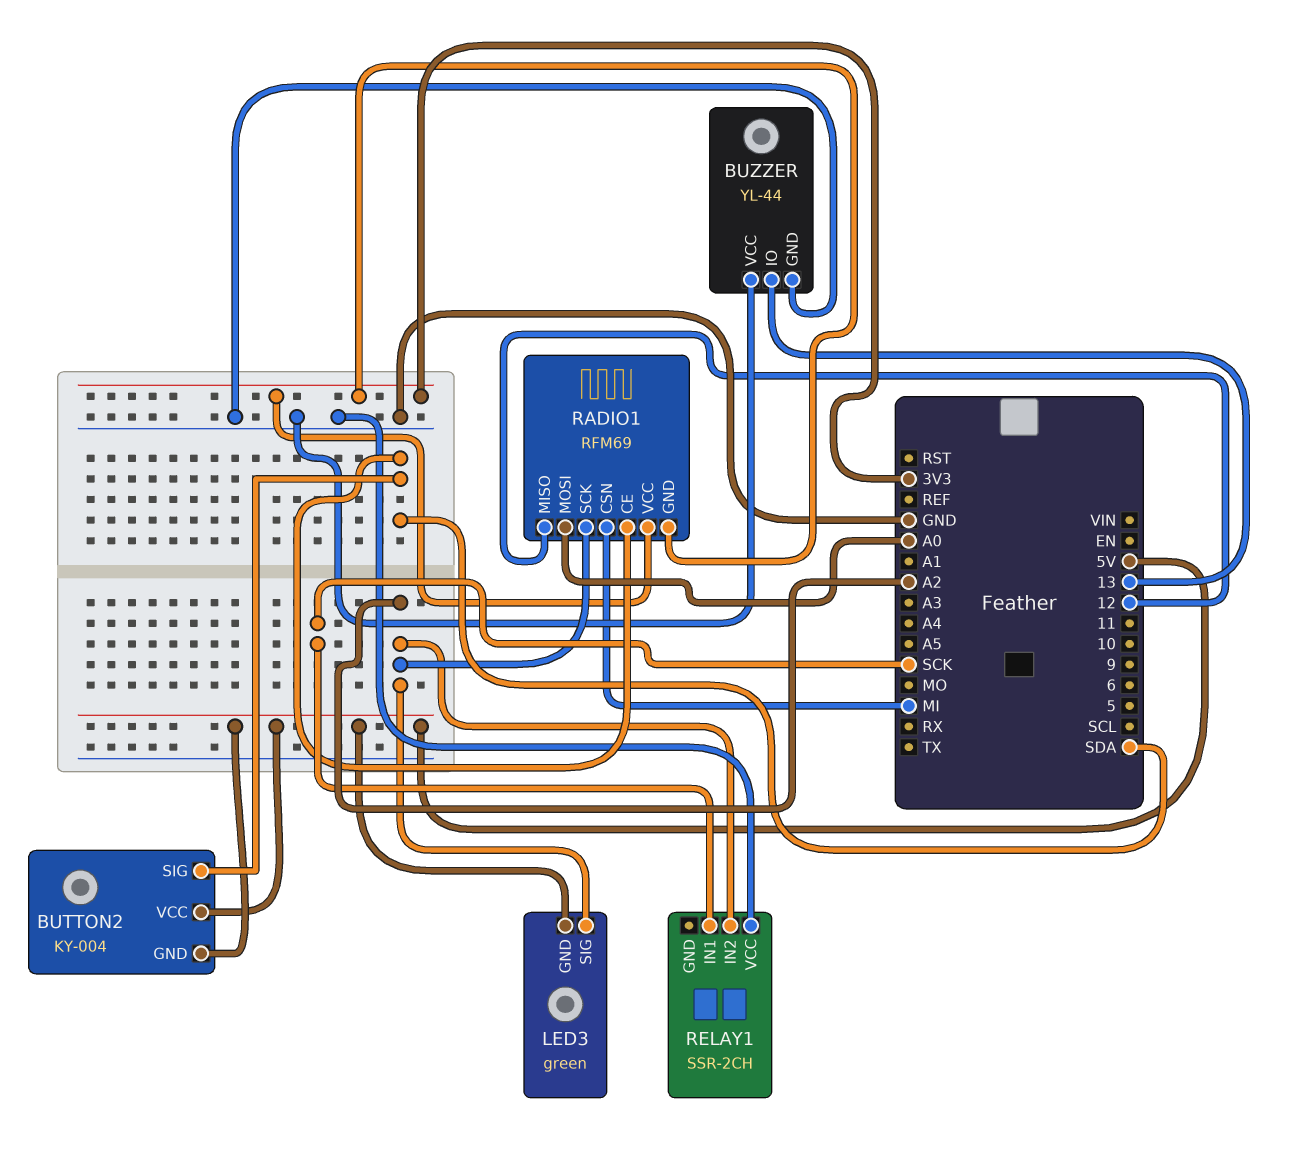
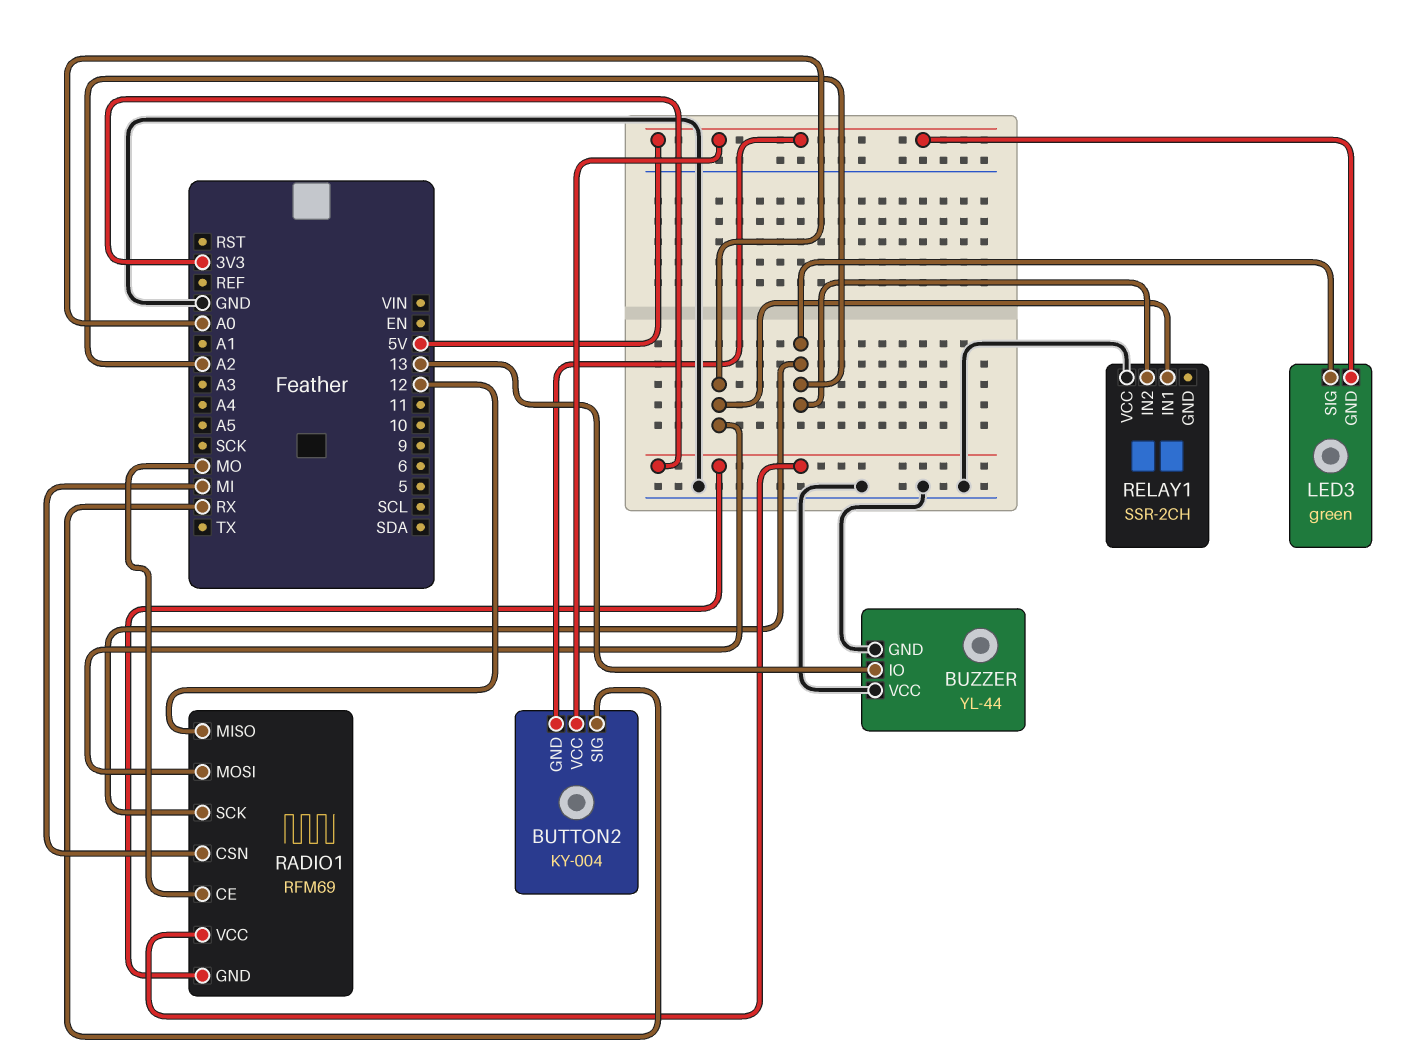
BUTTON2 pin SIG: SDA -> RX
RADIO1 pin CE: SDA -> MO
RELAY1 pin IN1: SCK -> A0

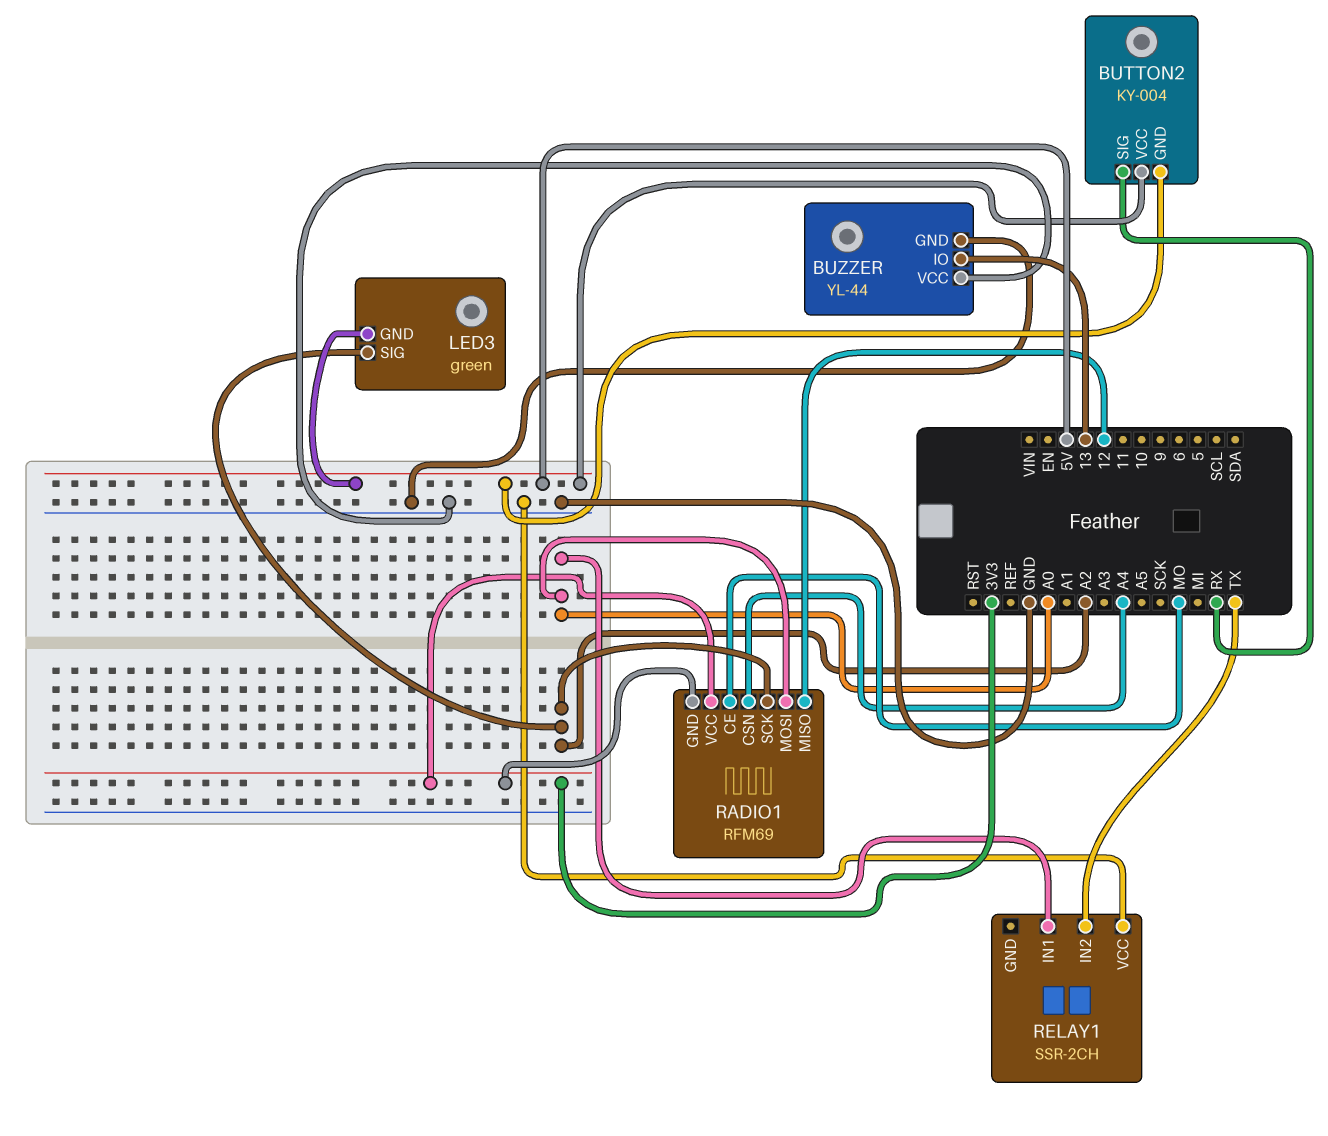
RADIO1 pin CSN: MI -> A4
RELAY1 pin IN2: A2 -> TX

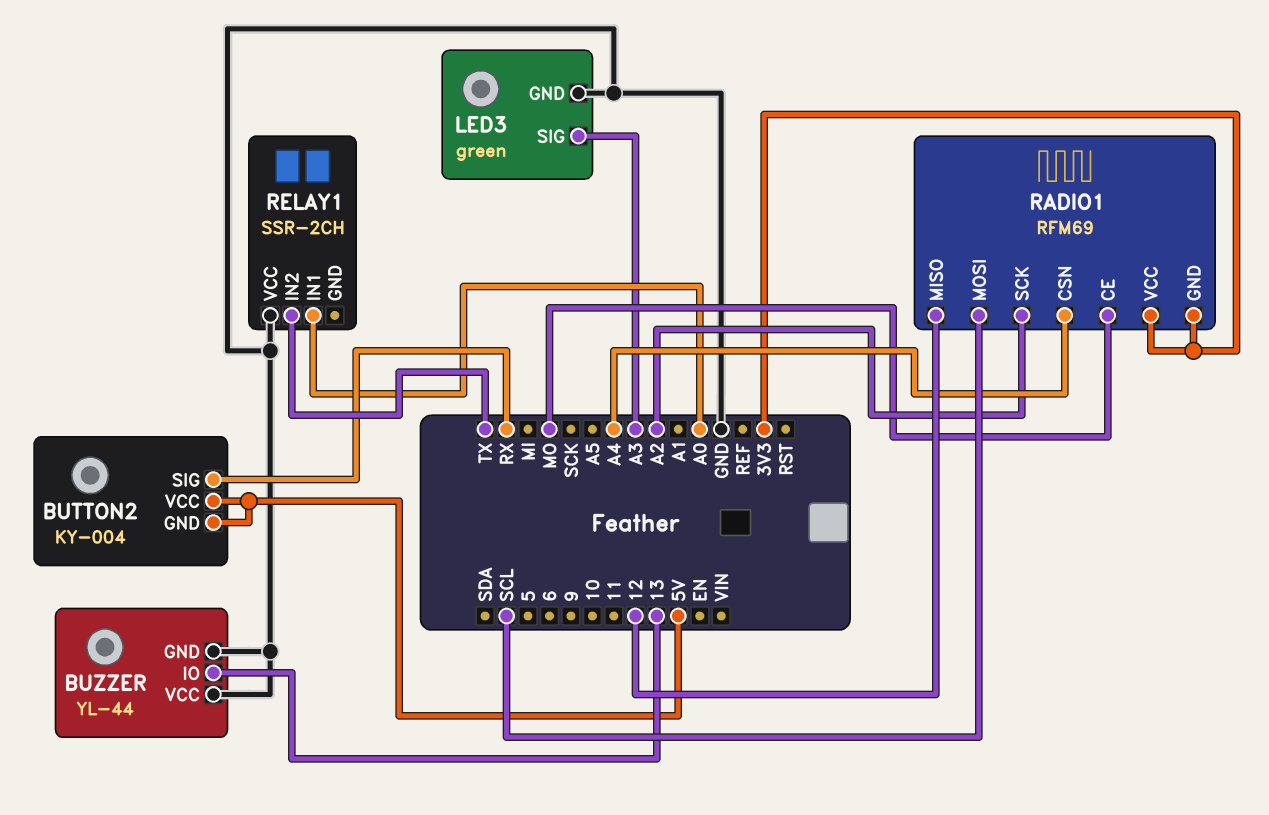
LED3 pin GND: 5V -> GND
LED3 pin SIG: A2 -> A3
RADIO1 pin MOSI: A0 -> SCL

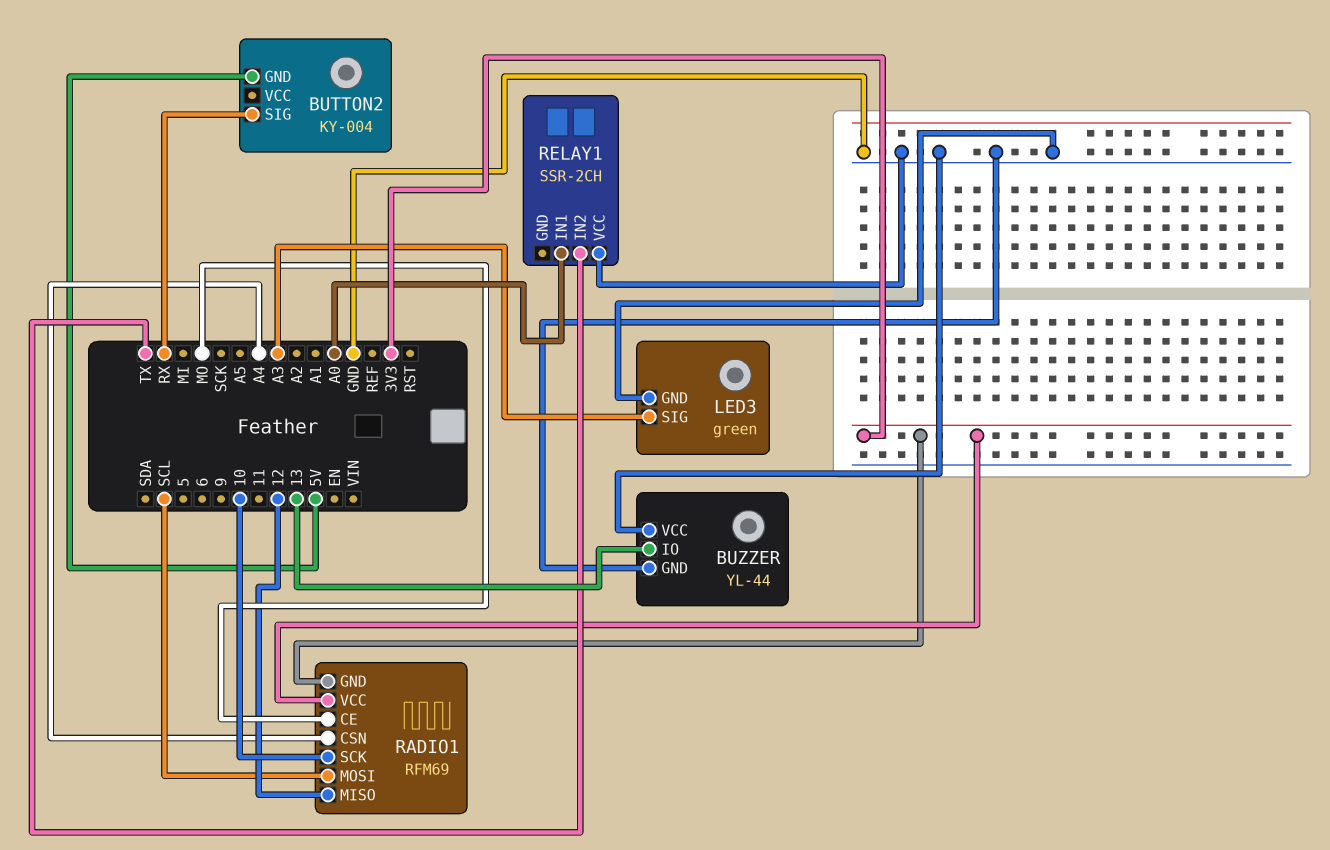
BUTTON2 pin VCC: 5V -> none
RADIO1 pin SCK: A2 -> 10

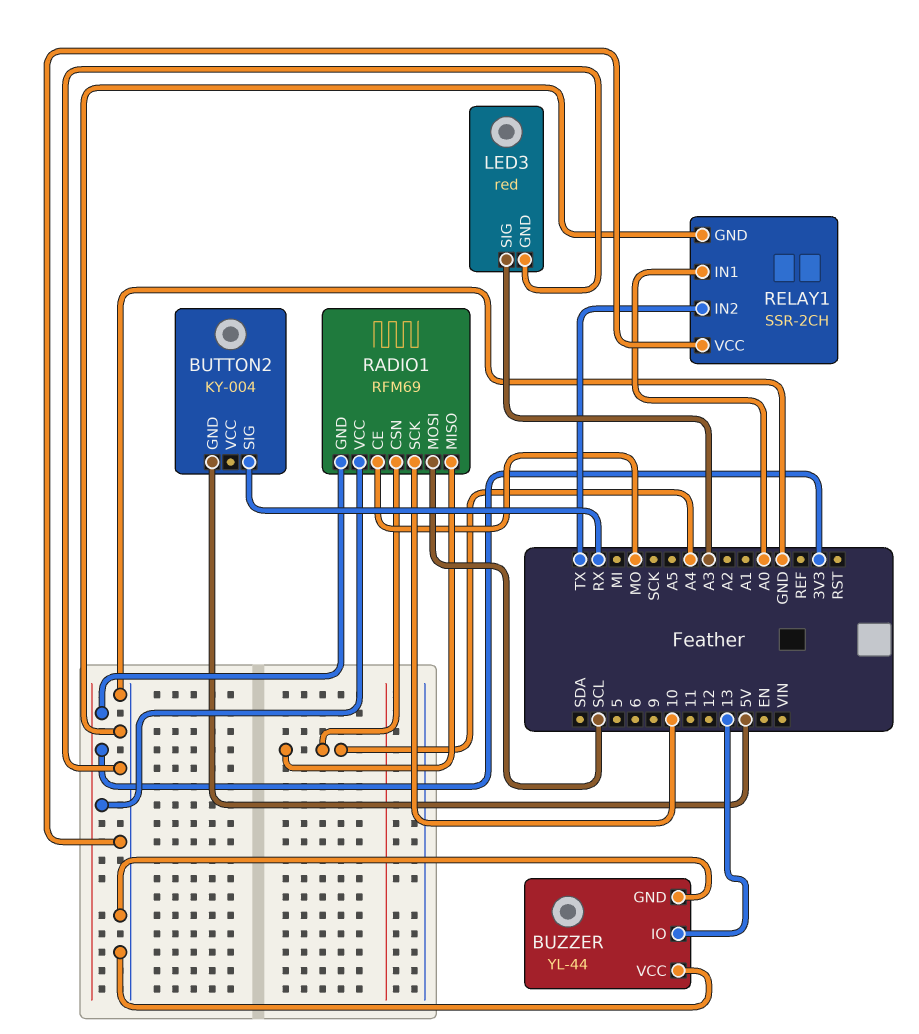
LED3: green -> red
RADIO1 pin MISO: 12 -> A4
RELAY1 pin GND: none -> GND

